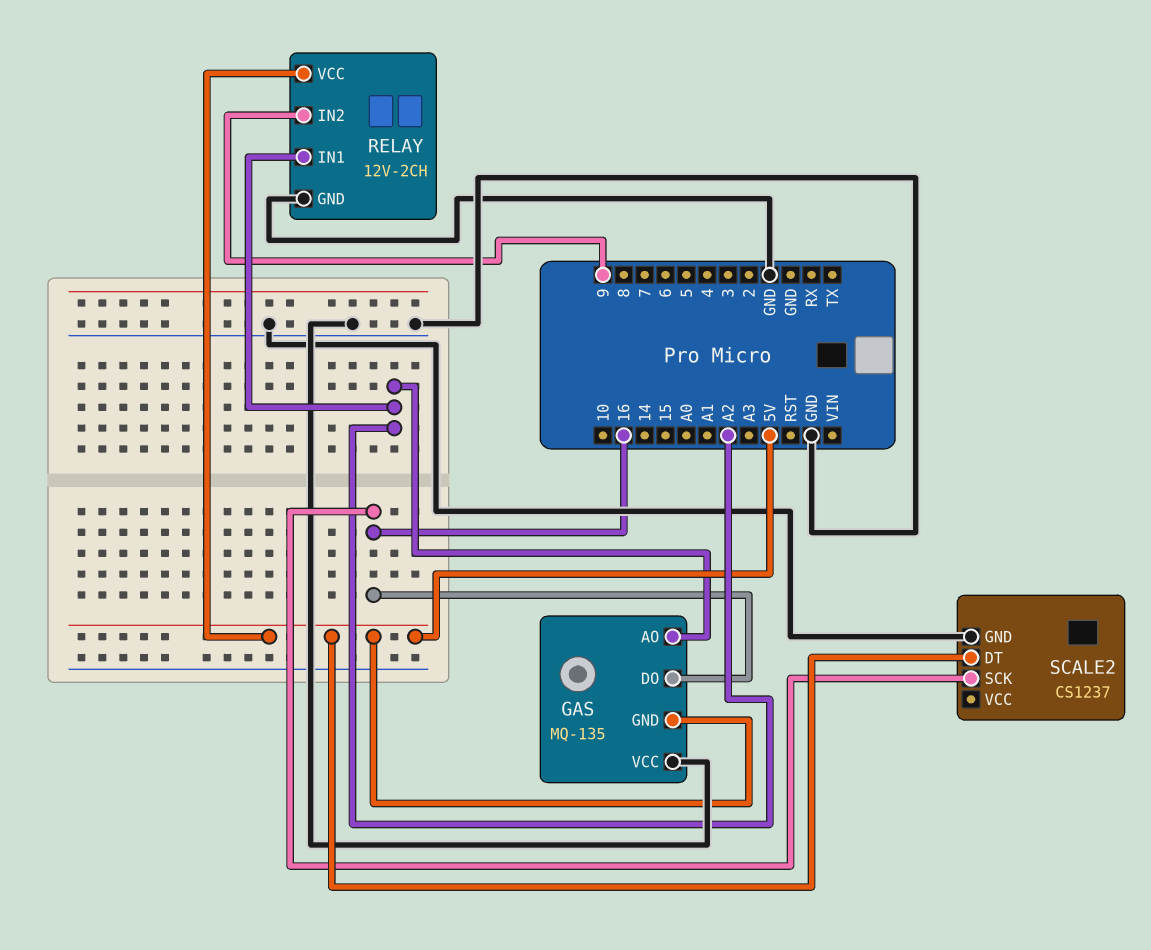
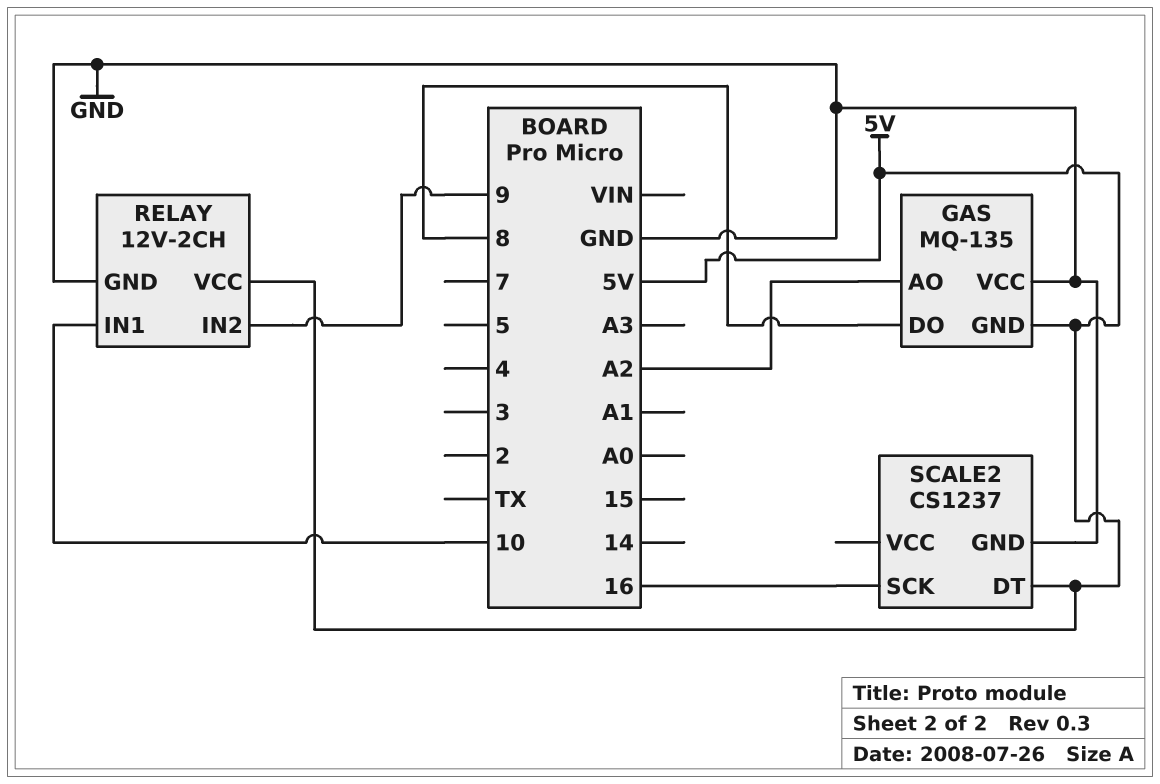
GAS pin DO: 16 -> 8
RELAY pin IN1: A2 -> 10

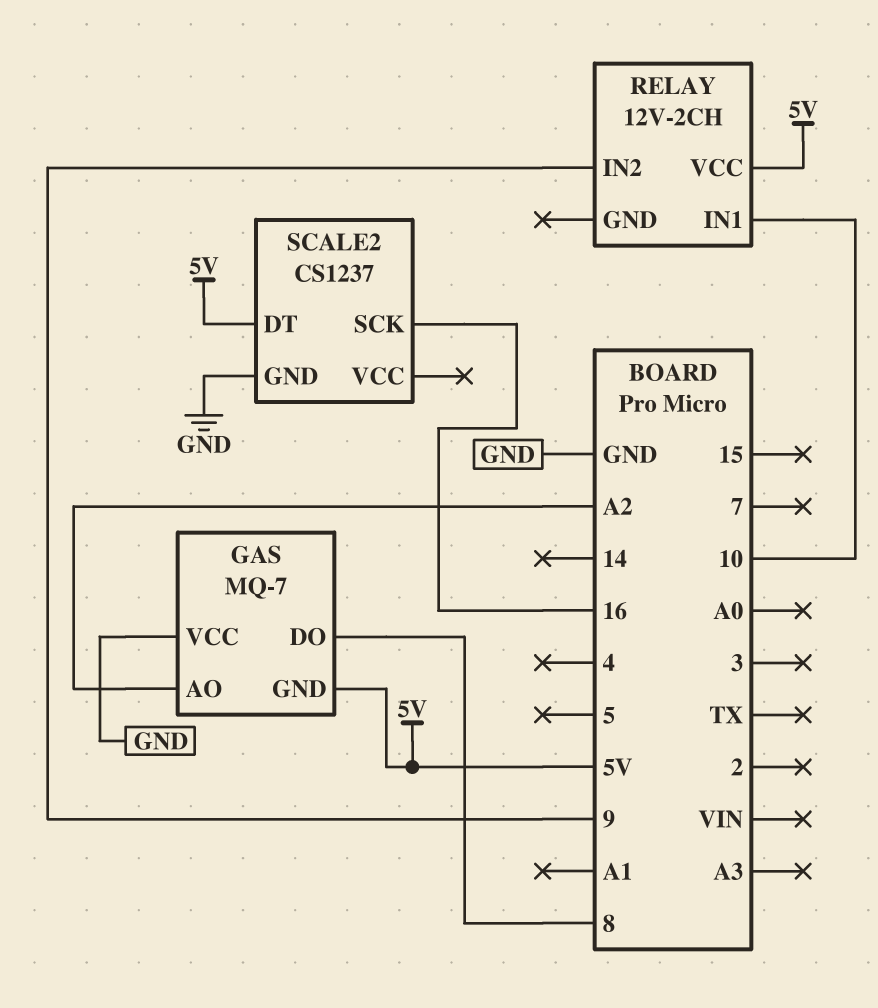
GAS: MQ-135 -> MQ-7
RELAY pin GND: GND -> none

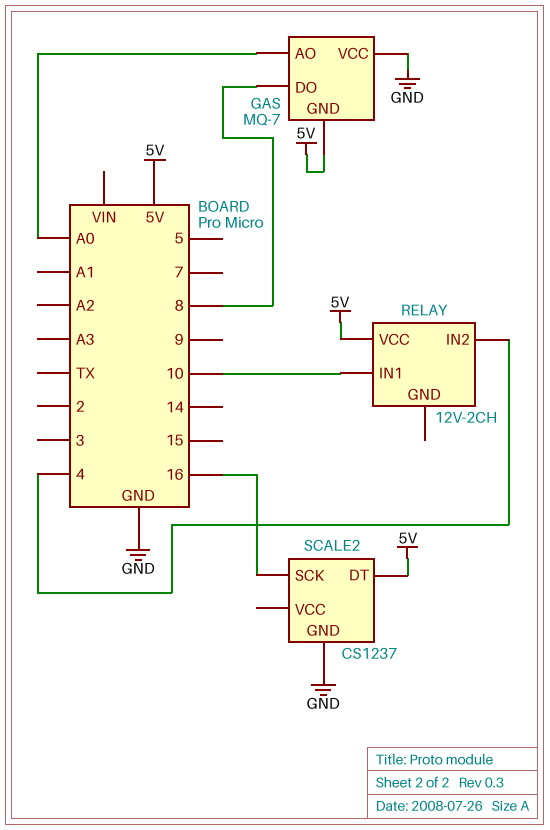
GAS pin AO: A2 -> A0
RELAY pin IN2: 9 -> 4

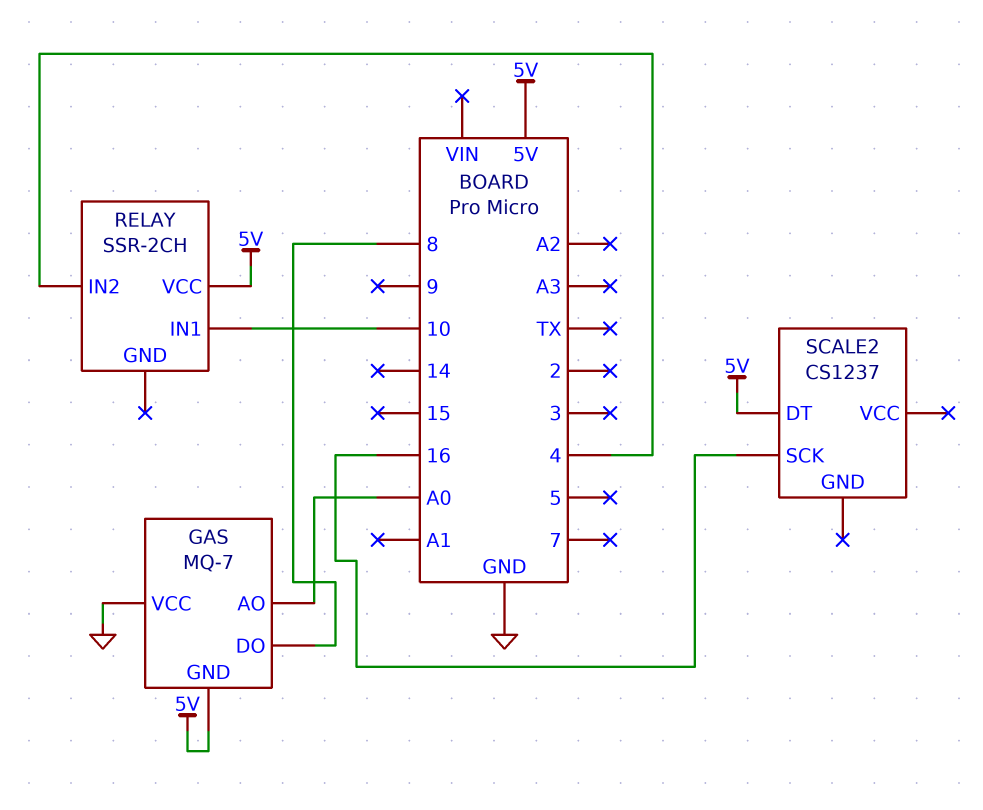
RELAY: 12V-2CH -> SSR-2CH
SCALE2 pin GND: GND -> none

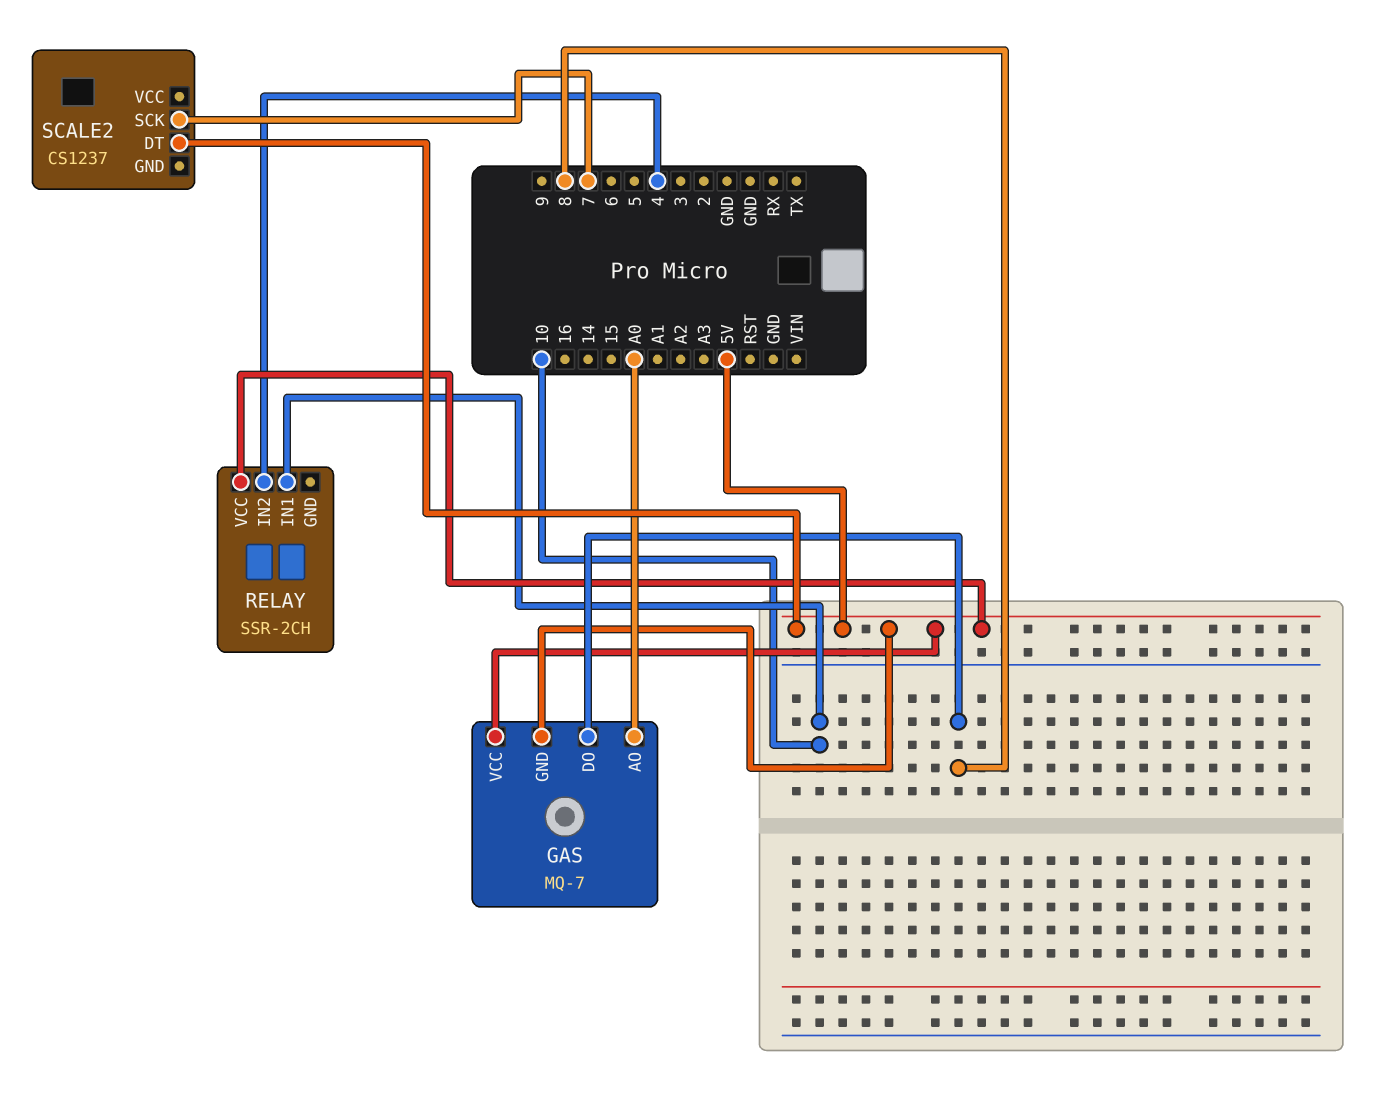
GAS pin VCC: GND -> 5V
SCALE2 pin SCK: 16 -> 7

